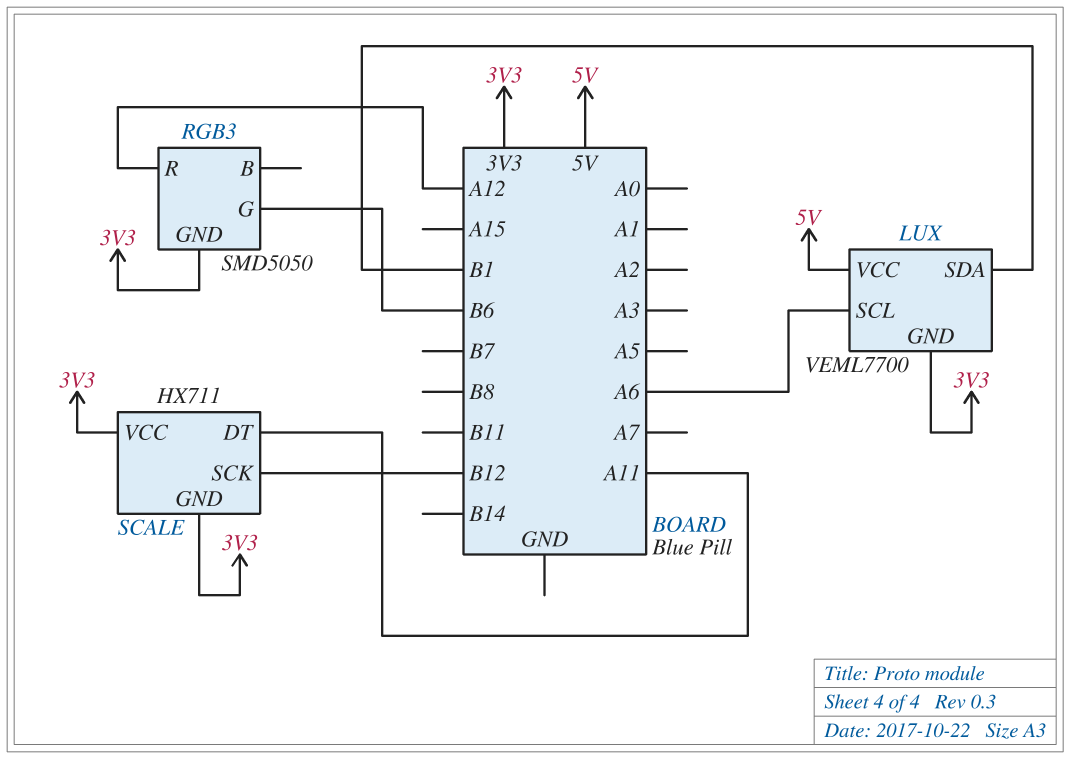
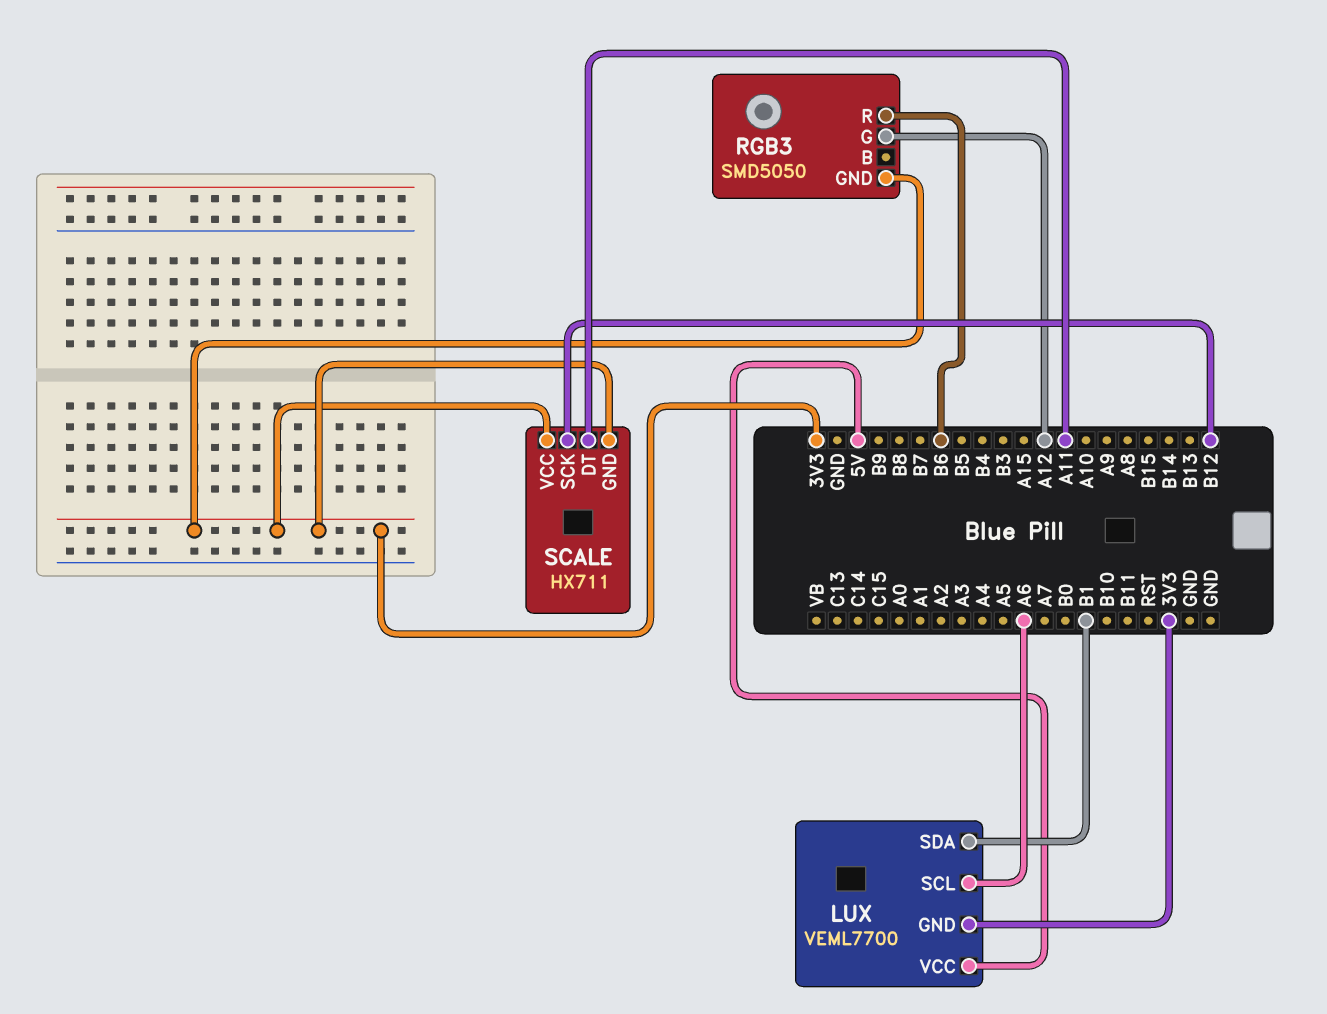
RGB3 pin G: B6 -> A12
RGB3 pin R: A12 -> B6

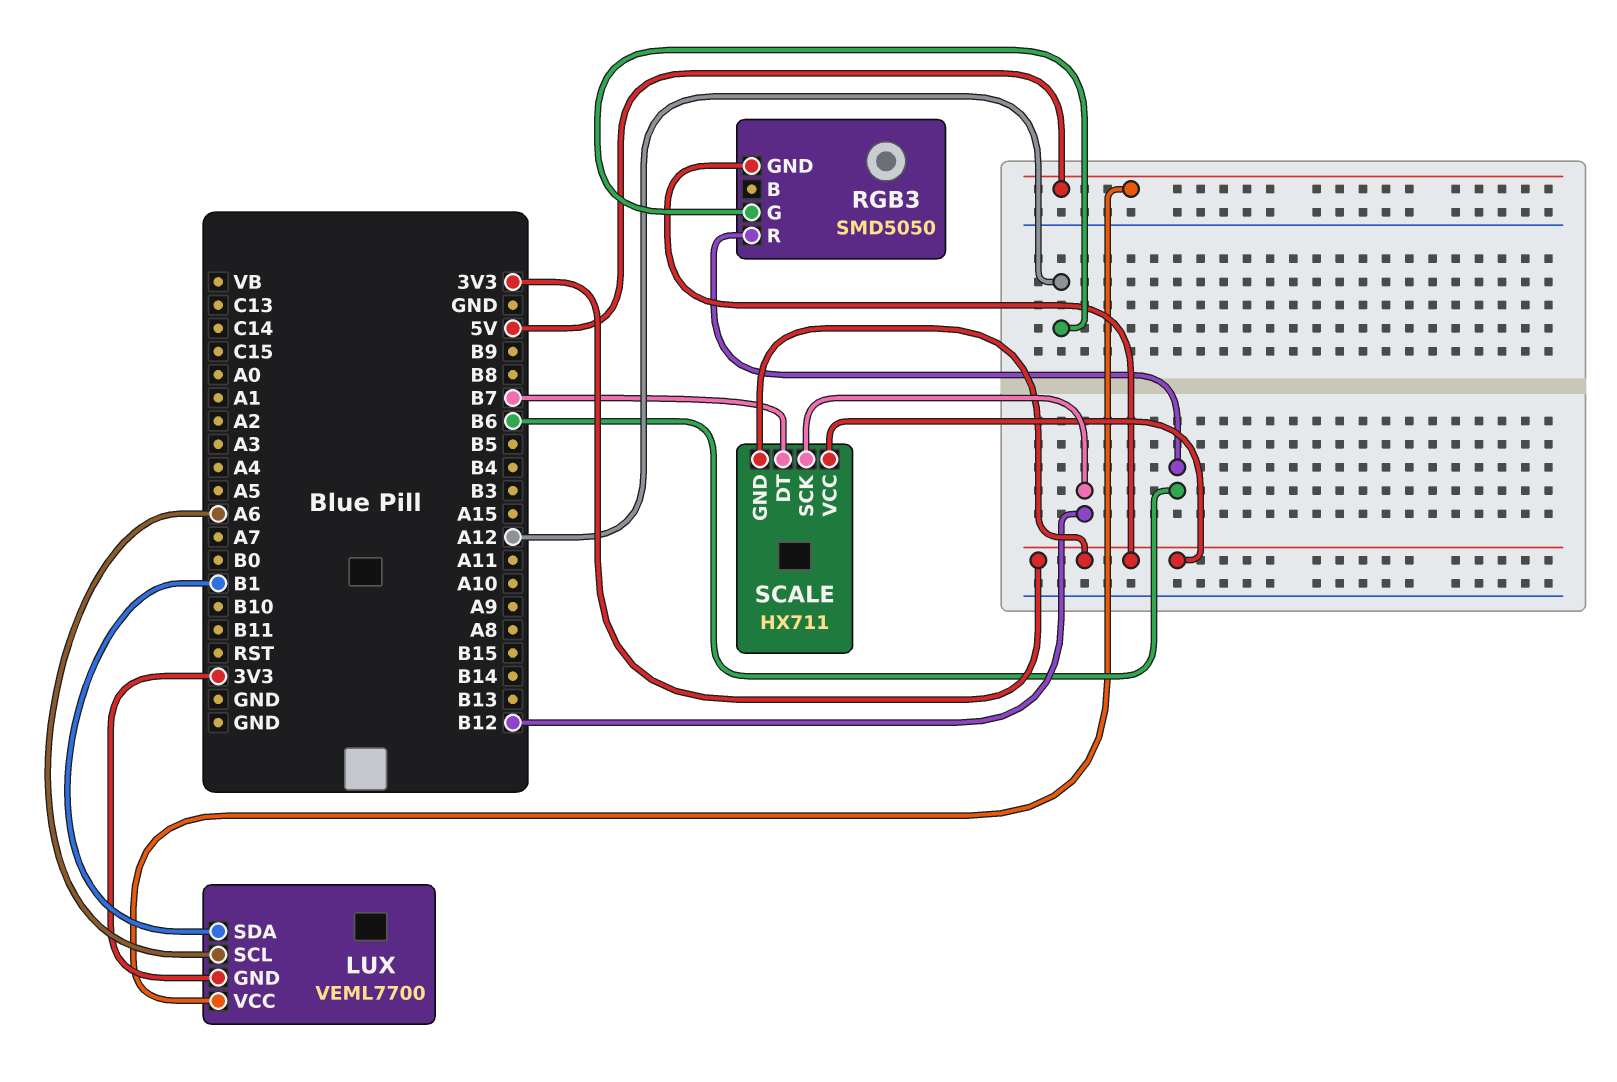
SCALE pin DT: A11 -> B7

